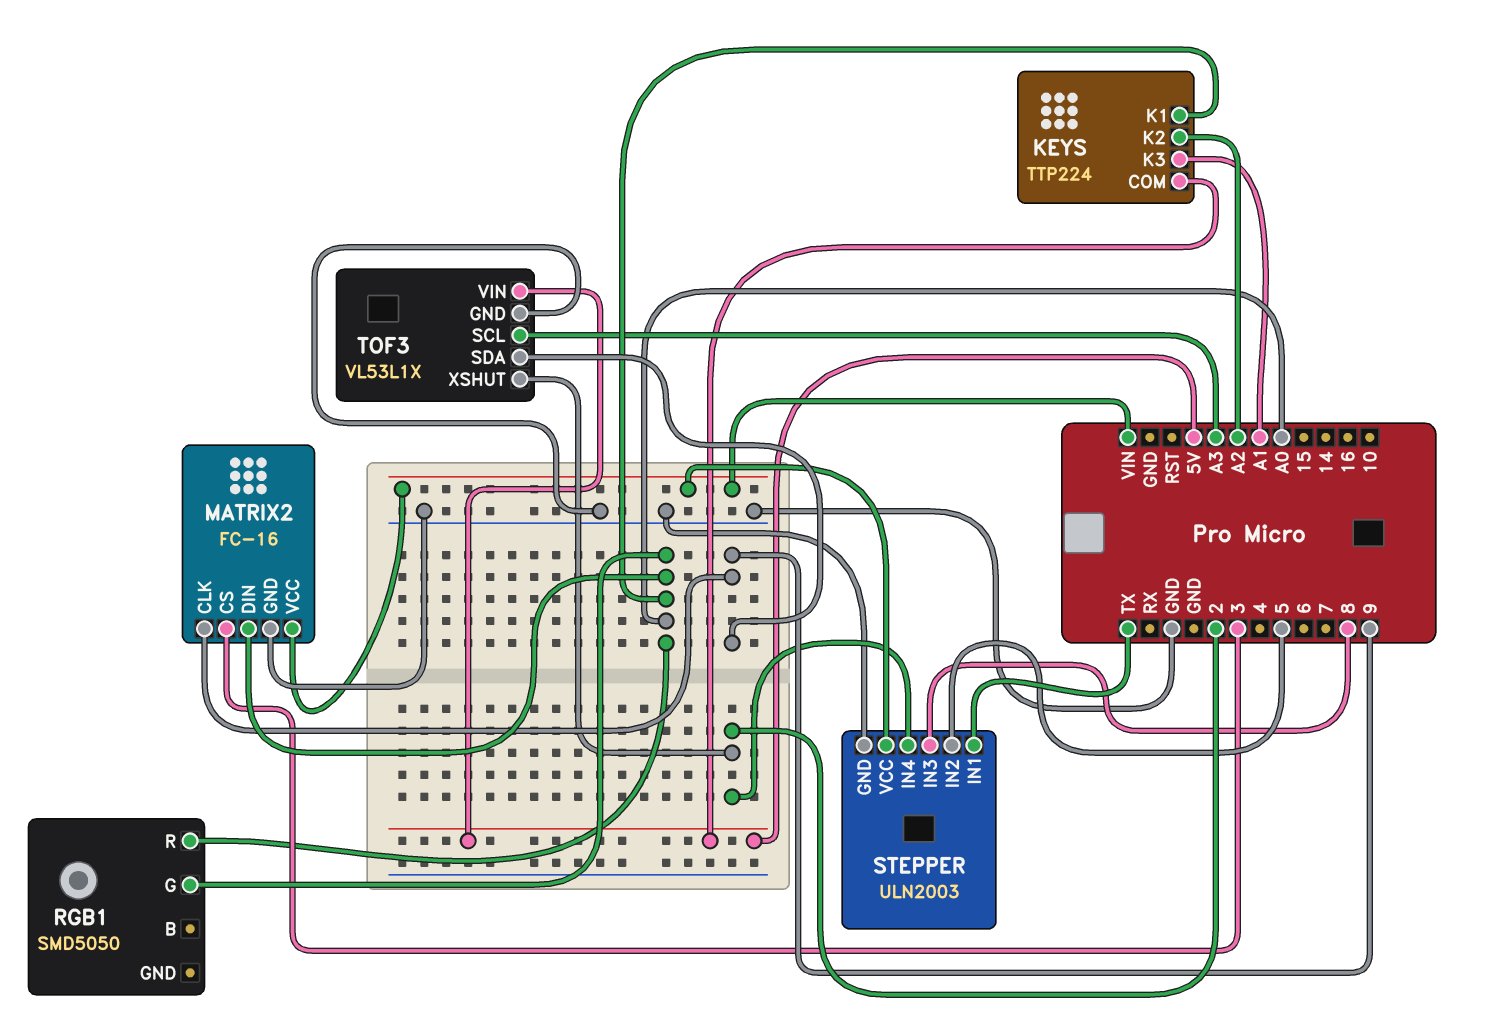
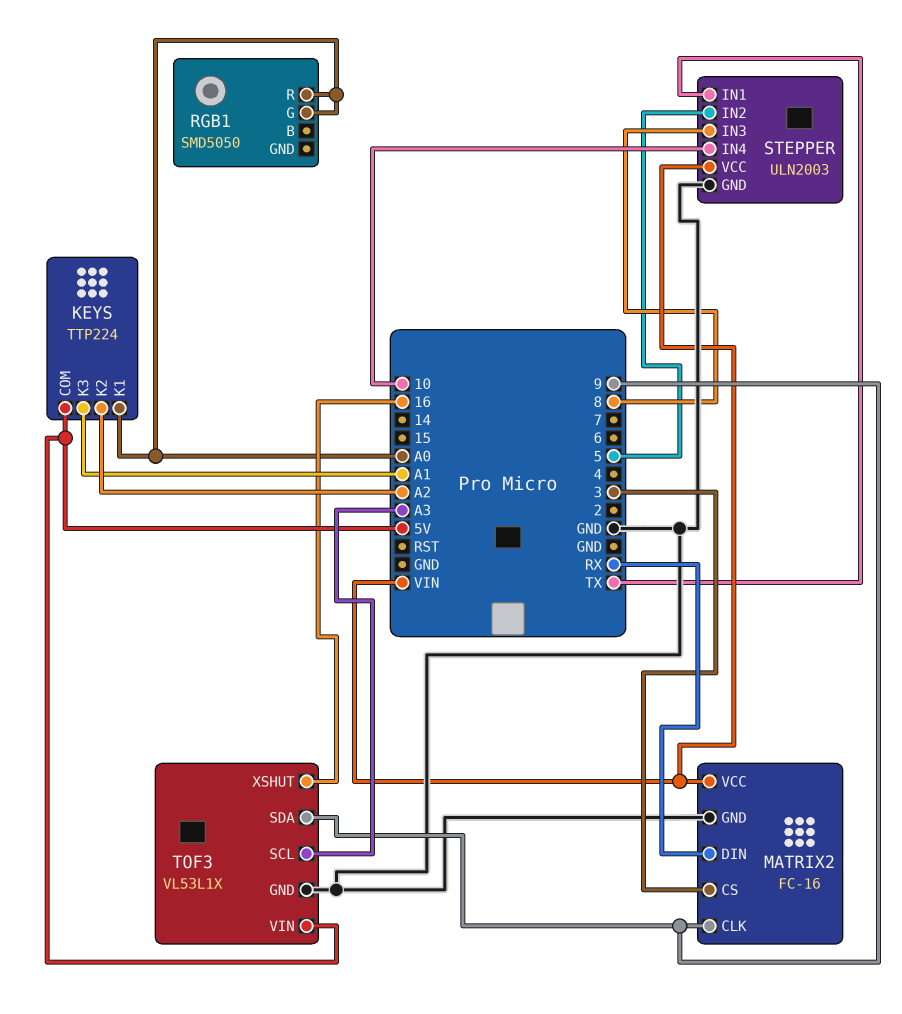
MATRIX2 pin DIN: A0 -> RX
STEPPER pin IN4: 2 -> 10
TOF3 pin XSHUT: 2 -> 16

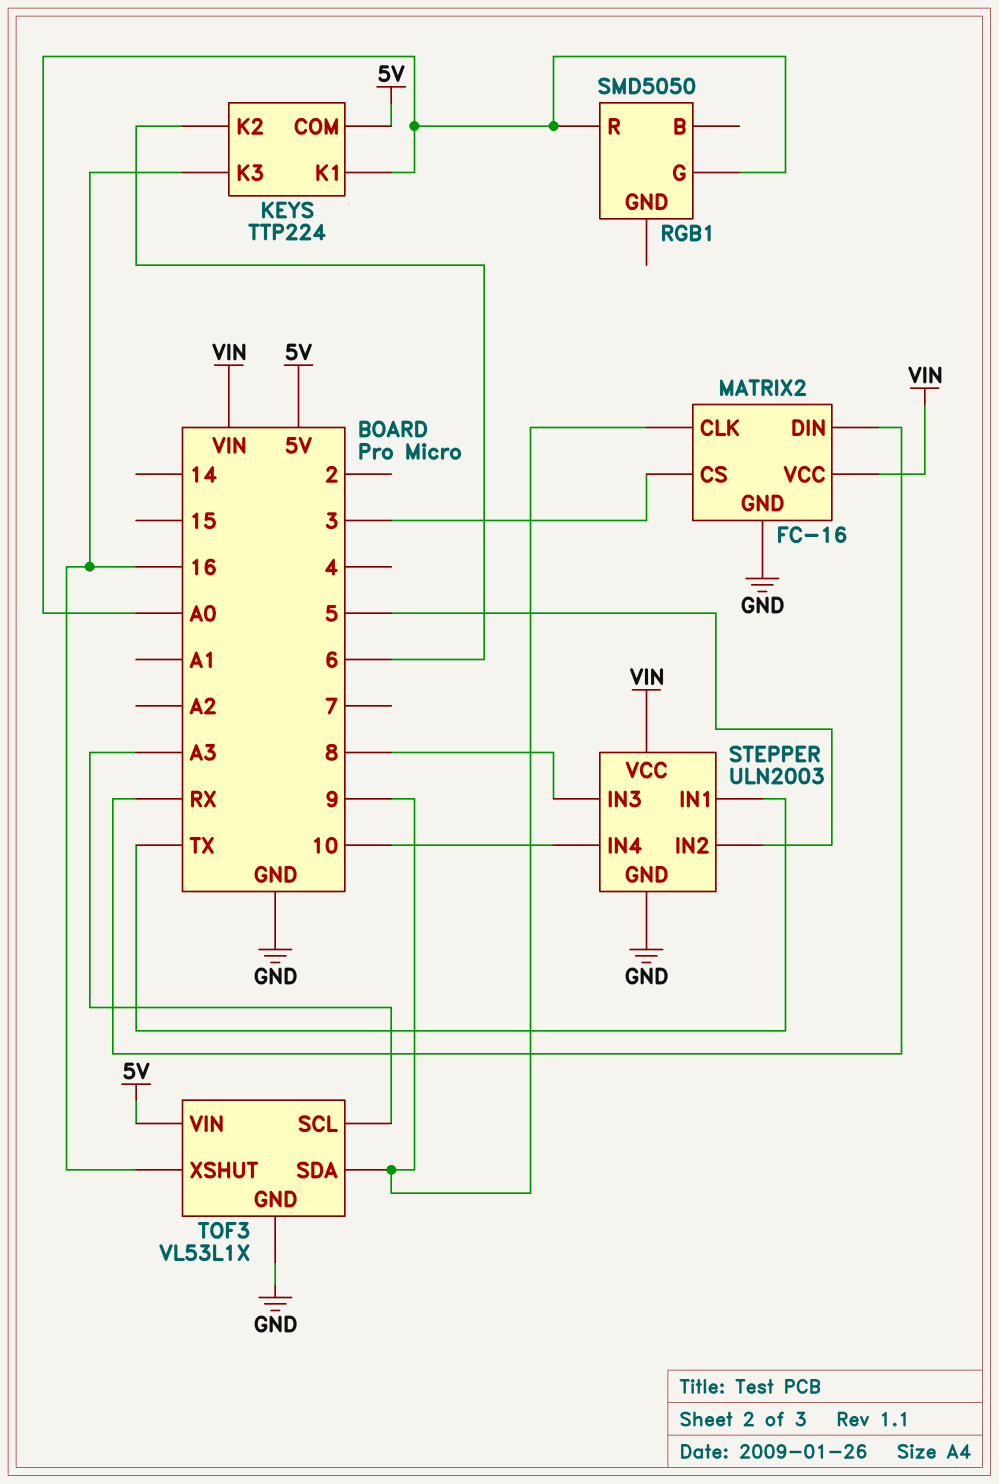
KEYS pin K2: A2 -> 6
KEYS pin K3: A1 -> 16

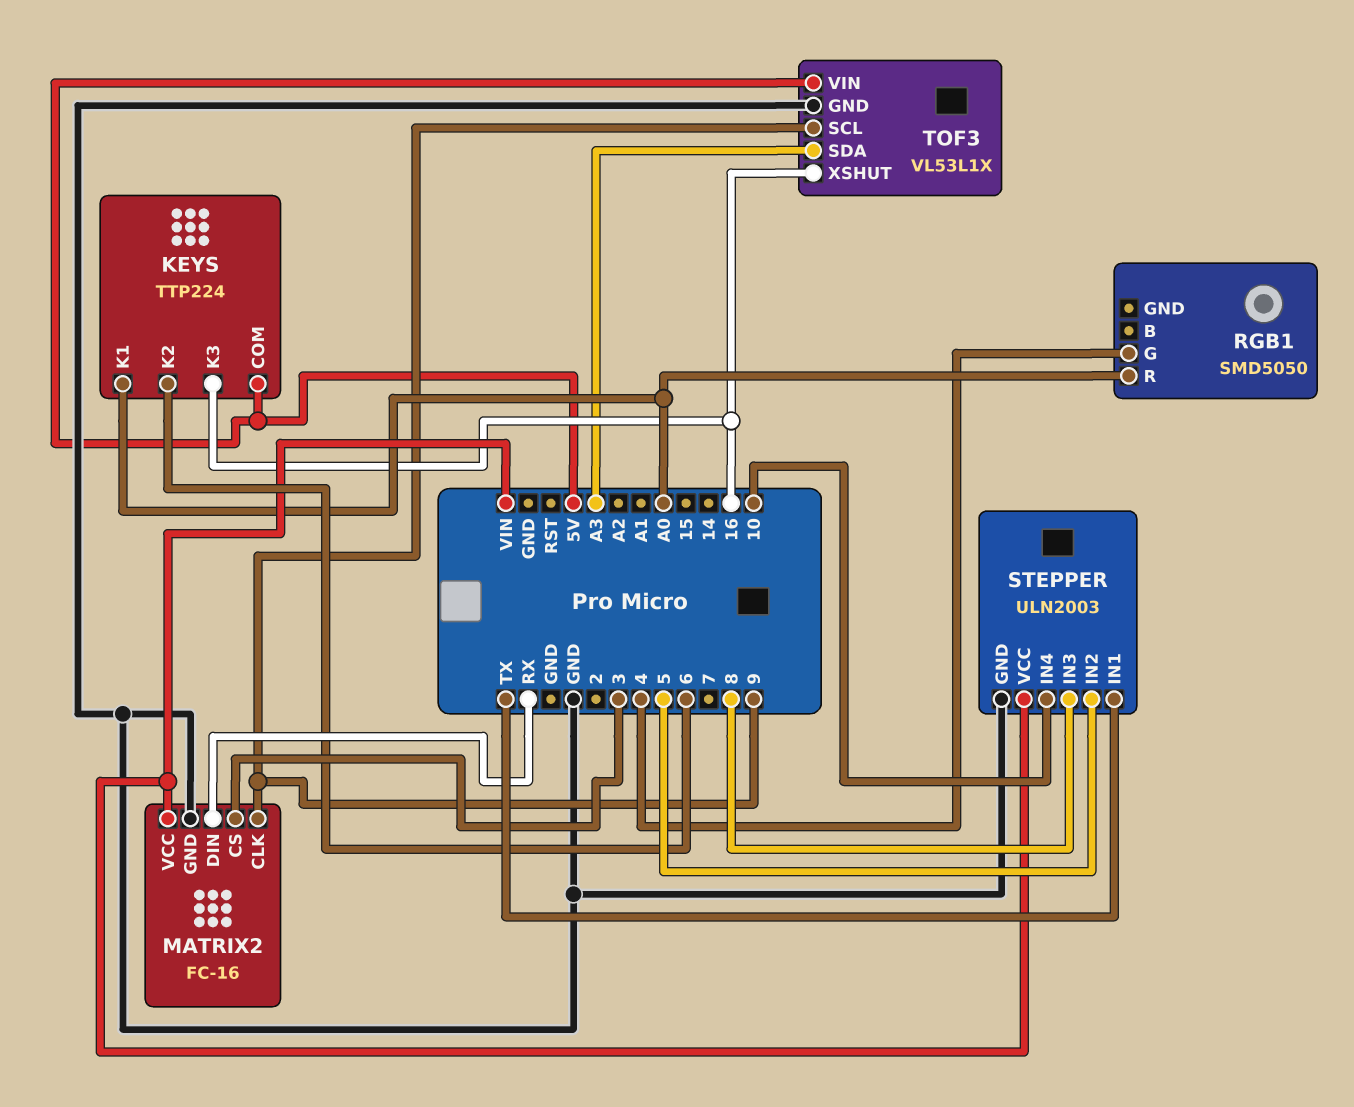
RGB1 pin G: A0 -> 4
TOF3 pin SCL: A3 -> 9
TOF3 pin SDA: 9 -> A3

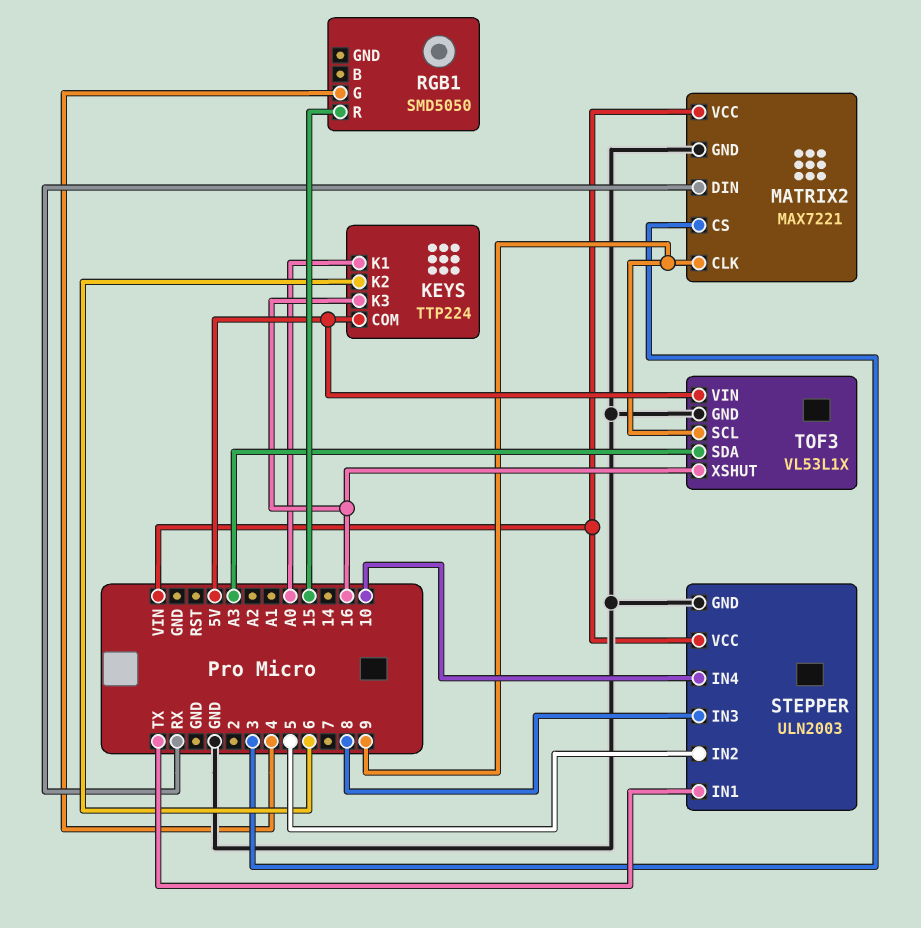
MATRIX2: FC-16 -> MAX7221
RGB1 pin R: A0 -> 15

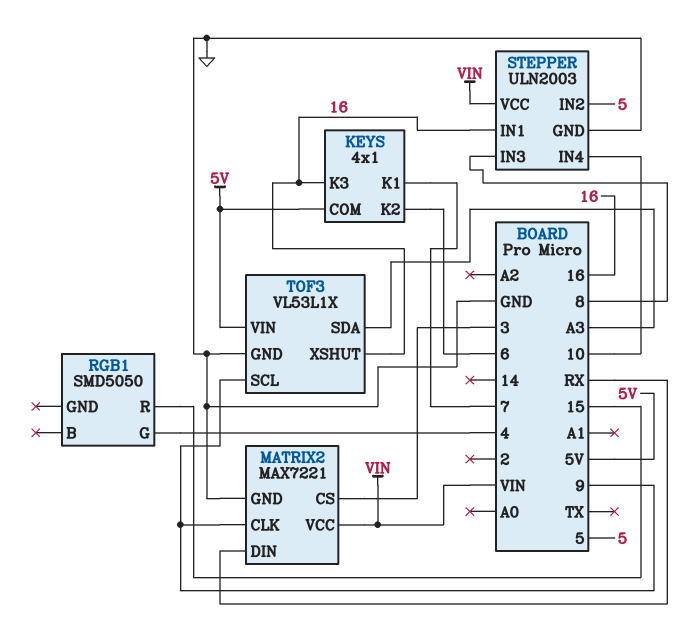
KEYS: TTP224 -> 4x1
KEYS pin K1: A0 -> 7
STEPPER pin IN1: TX -> 16

